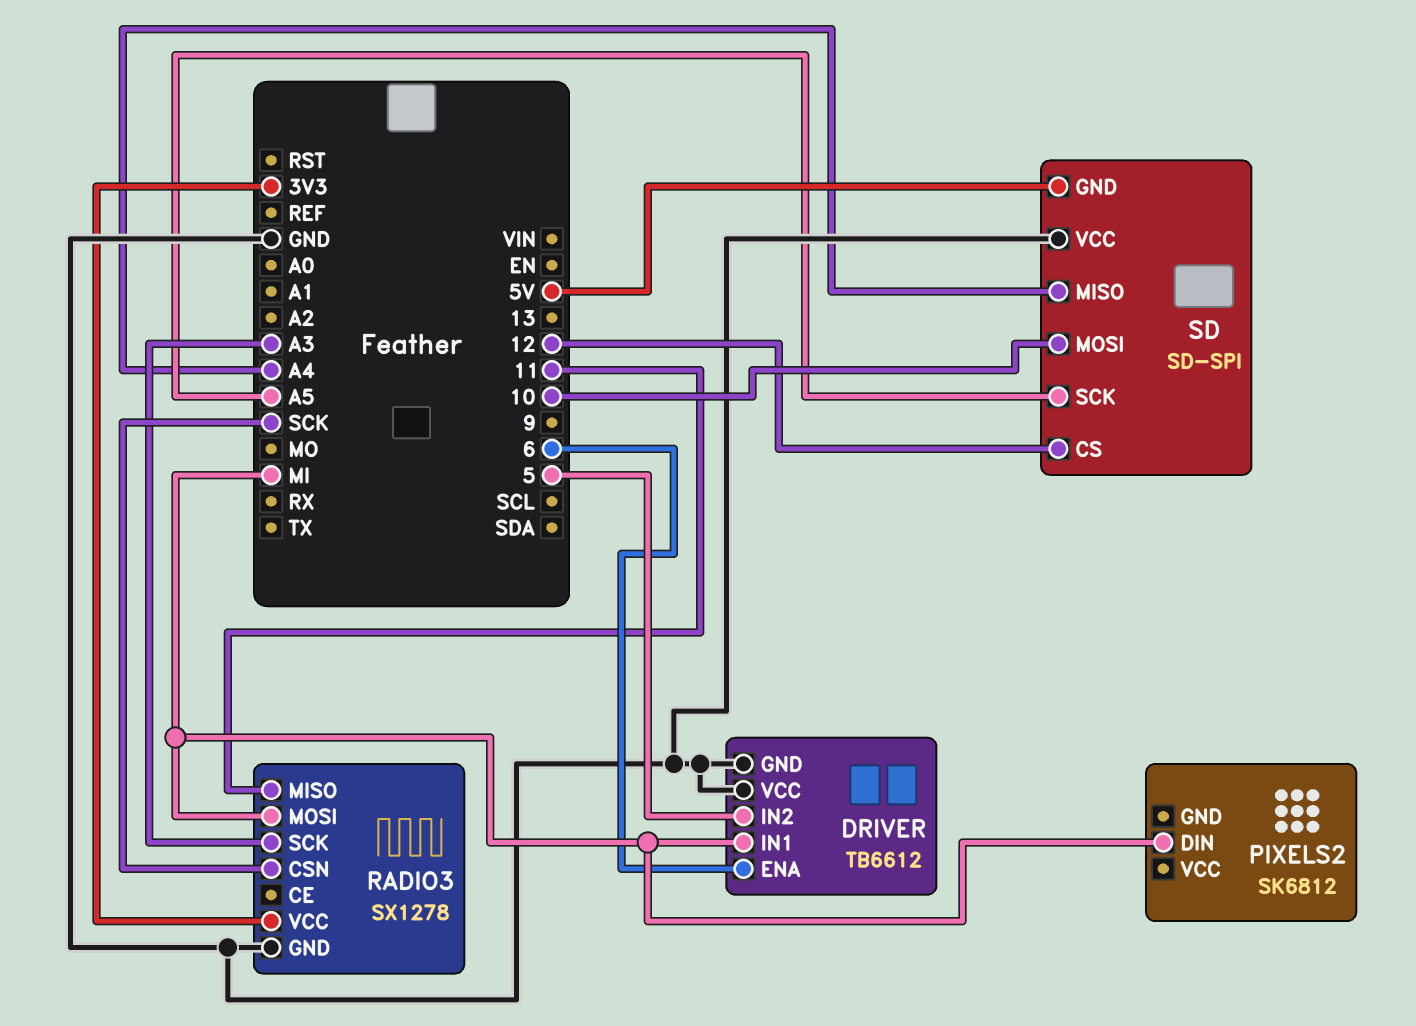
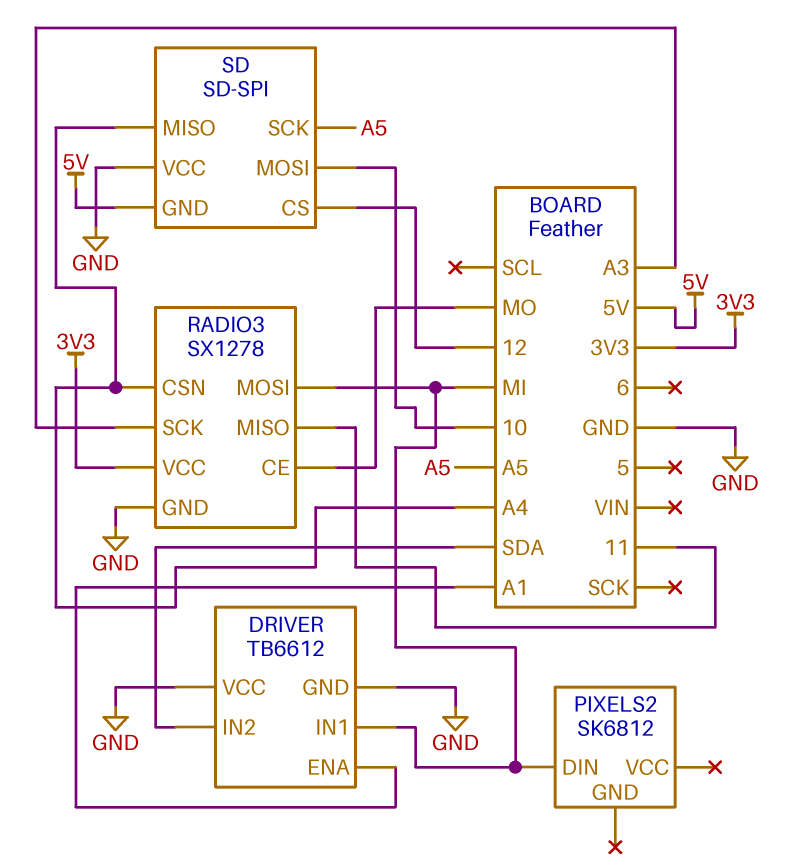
DRIVER pin ENA: 6 -> A1
DRIVER pin IN2: 5 -> SDA
RADIO3 pin CE: none -> MO
RADIO3 pin CSN: SCK -> A4

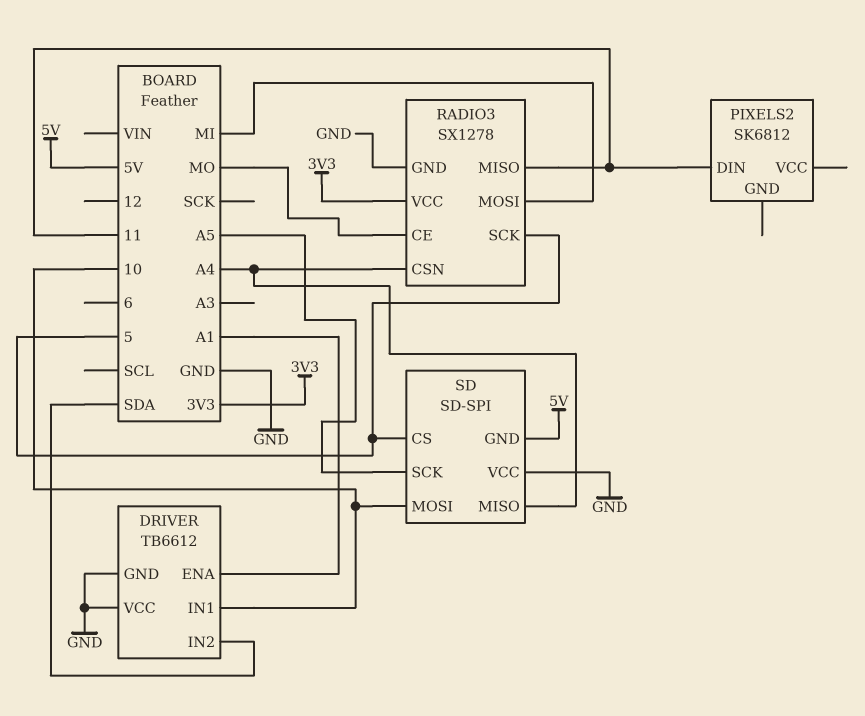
DRIVER pin IN1: MI -> 10
PIXELS2 pin DIN: MI -> 11
RADIO3 pin SCK: A3 -> 5
SD pin CS: 12 -> 5

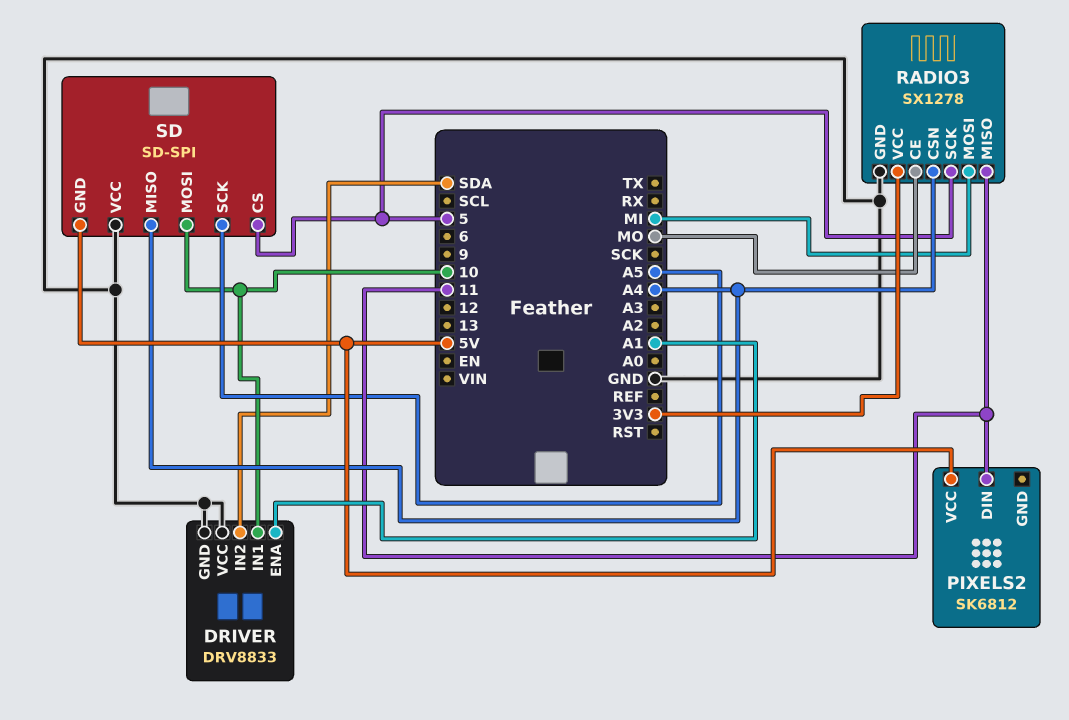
DRIVER: TB6612 -> DRV8833
PIXELS2 pin VCC: none -> 5V

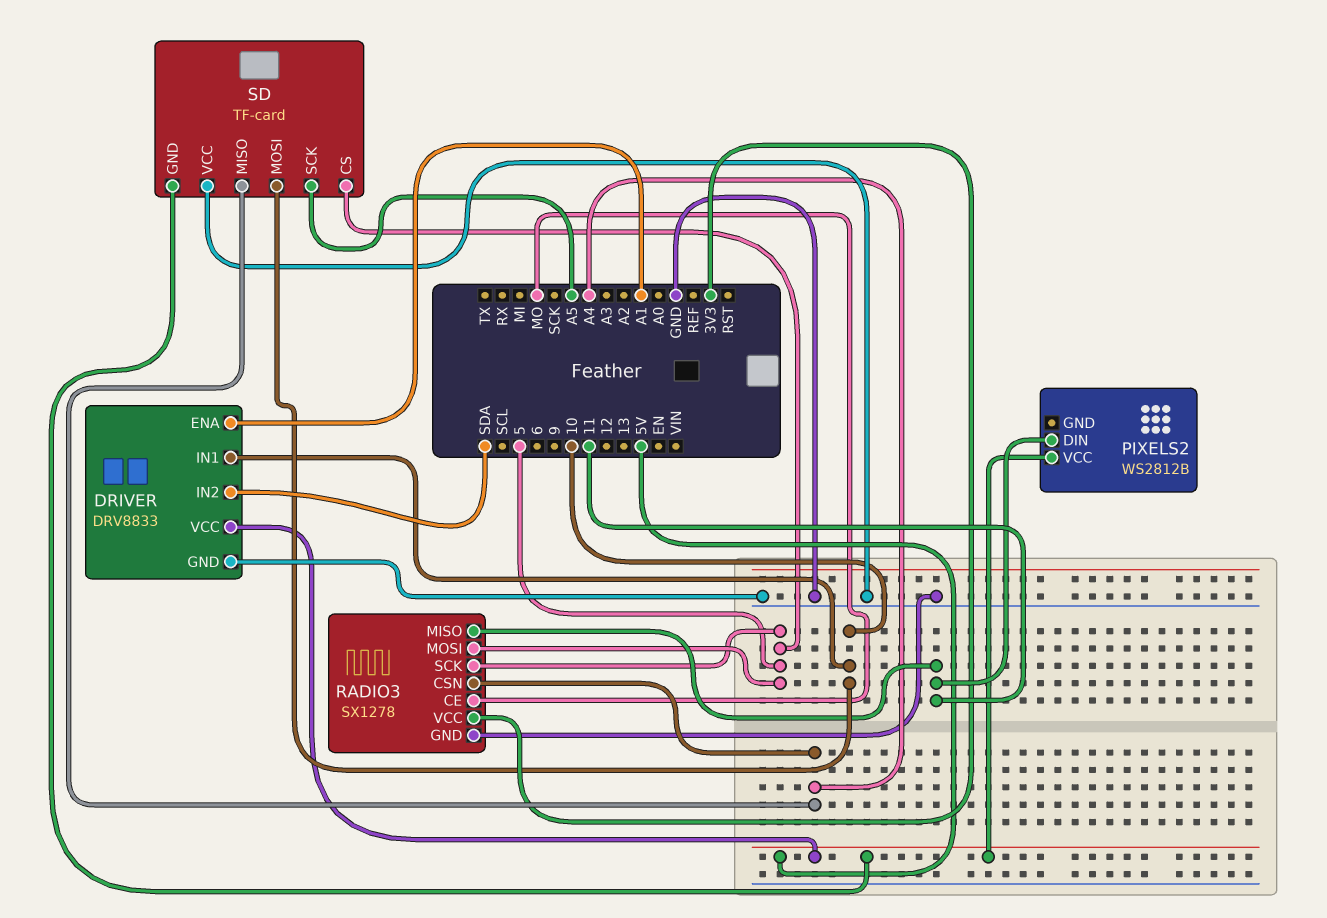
DRIVER pin VCC: GND -> 5V
PIXELS2: SK6812 -> WS2812B
RADIO3 pin MOSI: MI -> 5
SD: SD-SPI -> TF-card

